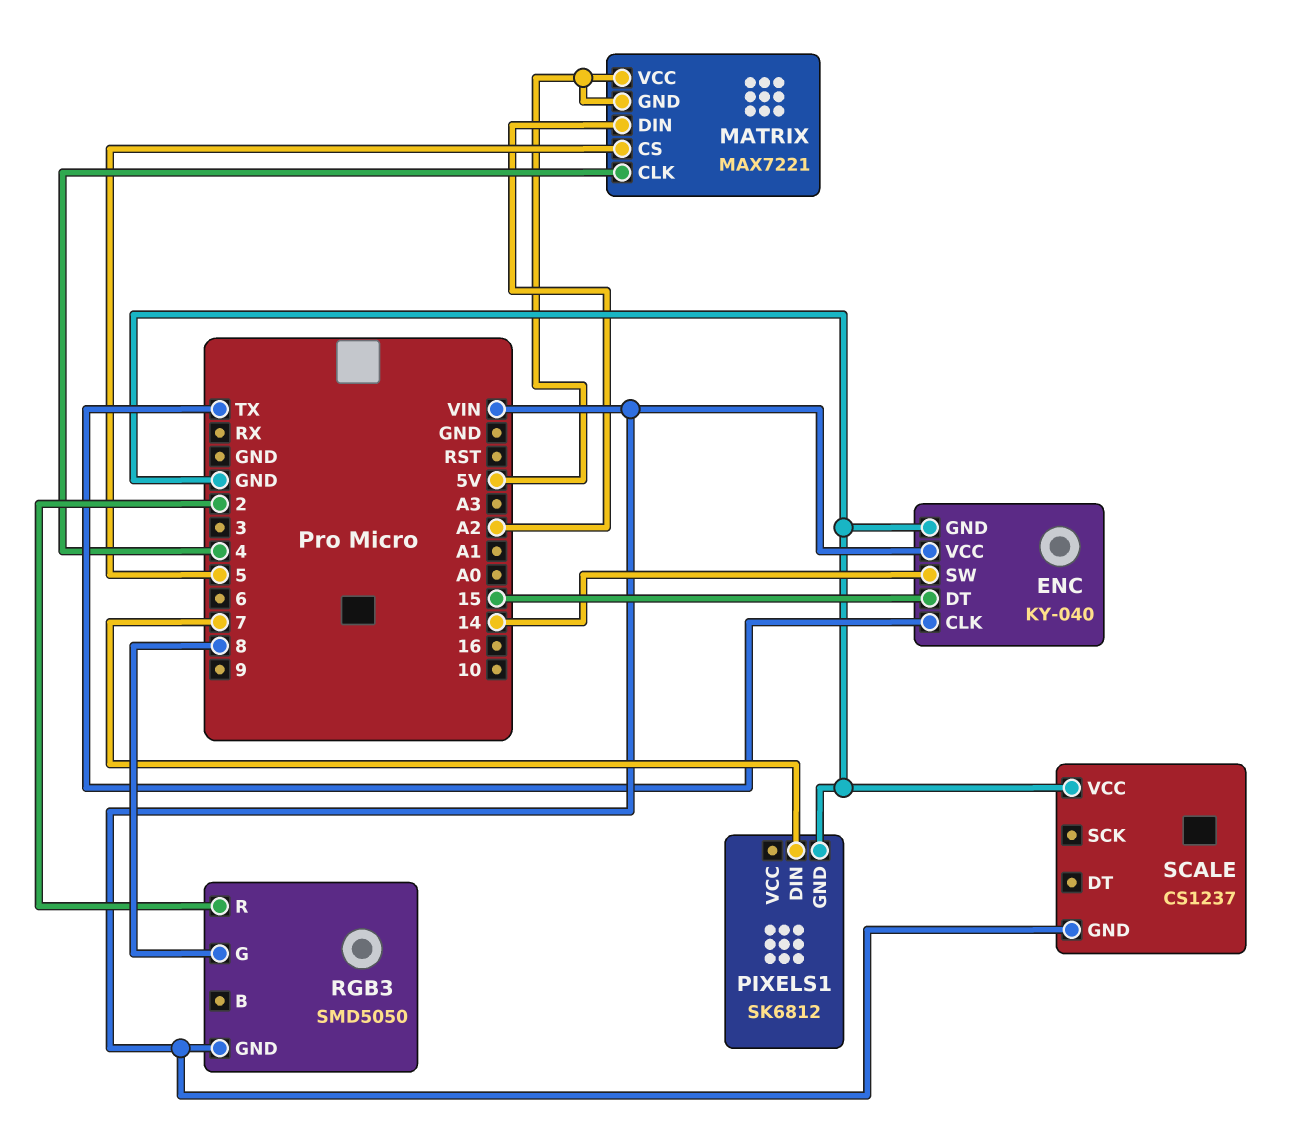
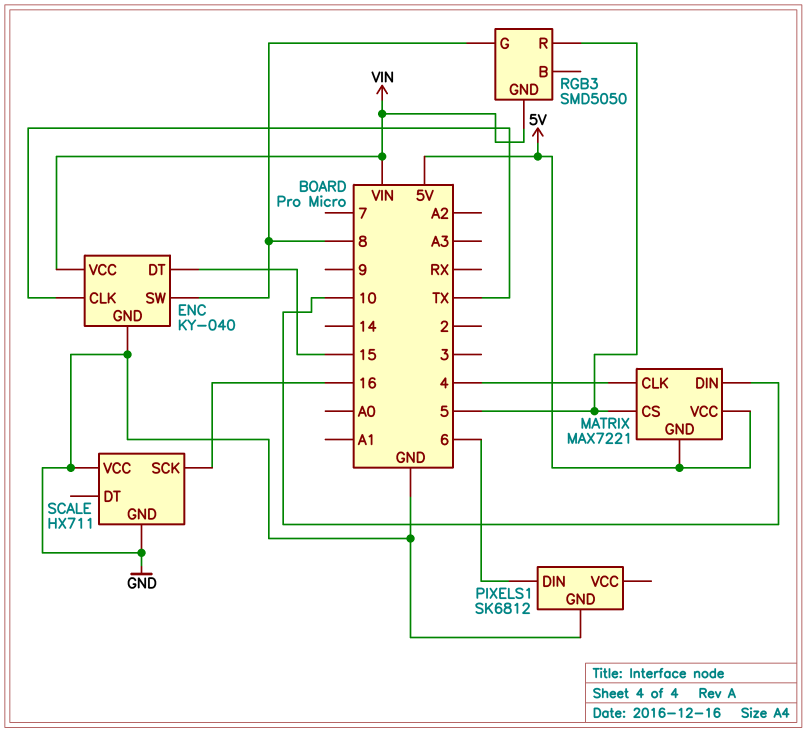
ENC pin SW: 14 -> 8
MATRIX pin DIN: A2 -> 10
PIXELS1 pin DIN: 7 -> 6
RGB3 pin R: 2 -> 5
SCALE: CS1237 -> HX711
SCALE pin GND: VIN -> GND
SCALE pin SCK: none -> 16

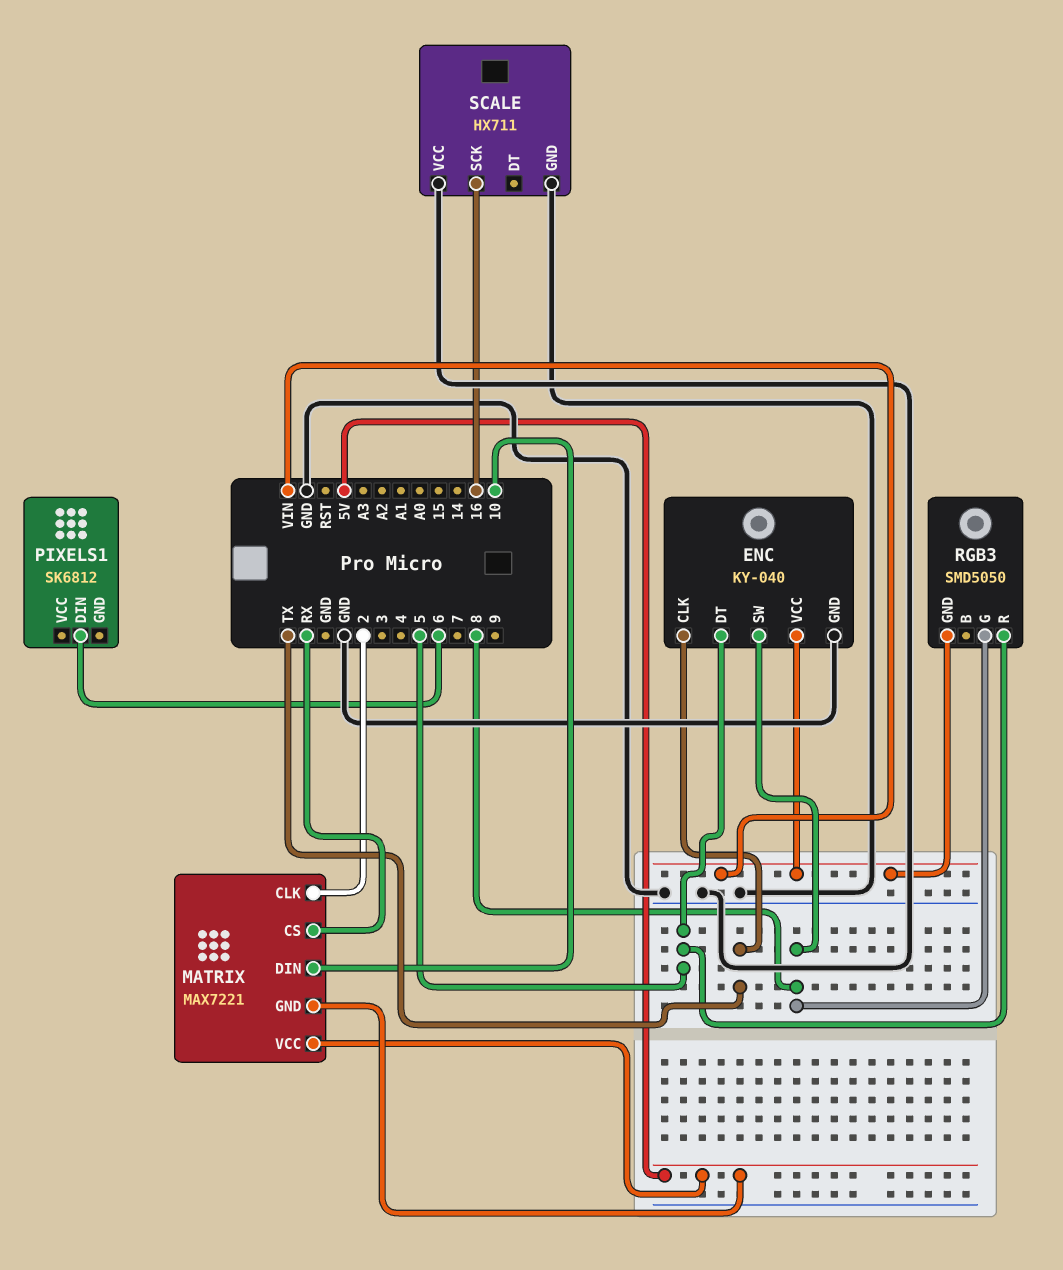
ENC pin DT: 15 -> 5
MATRIX pin CLK: 4 -> 2
MATRIX pin CS: 5 -> RX
PIXELS1 pin GND: GND -> none

